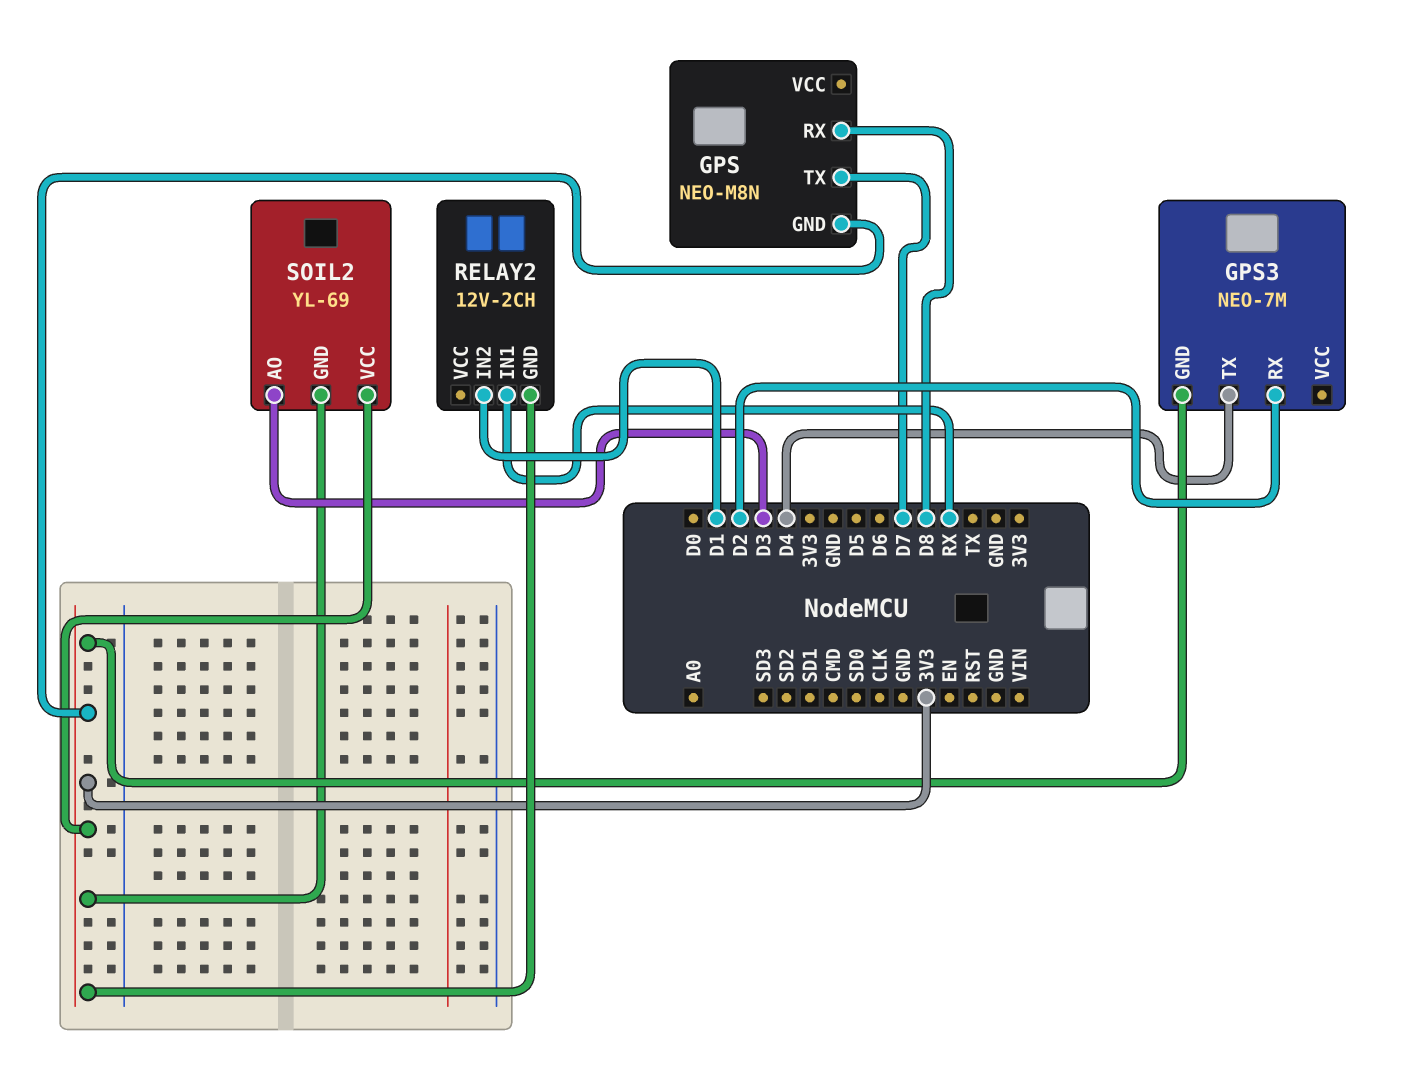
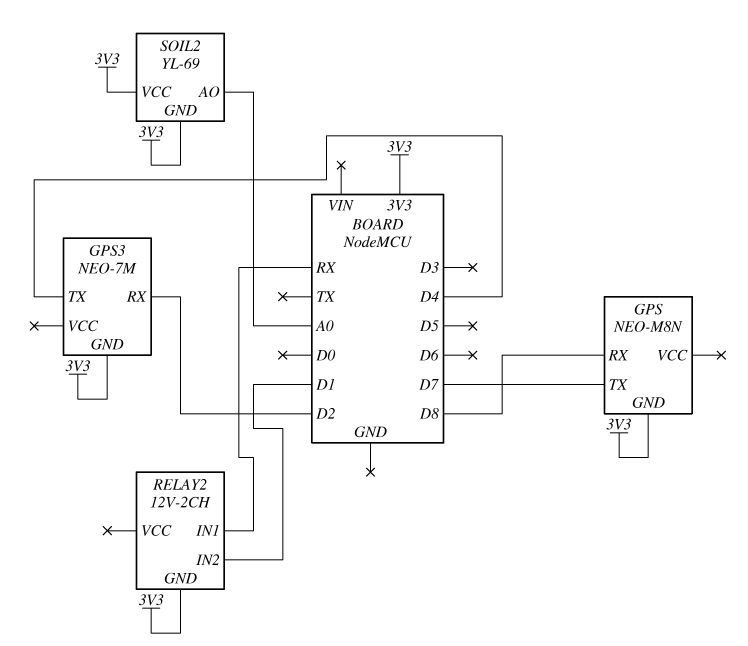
SOIL2 pin AO: D3 -> A0

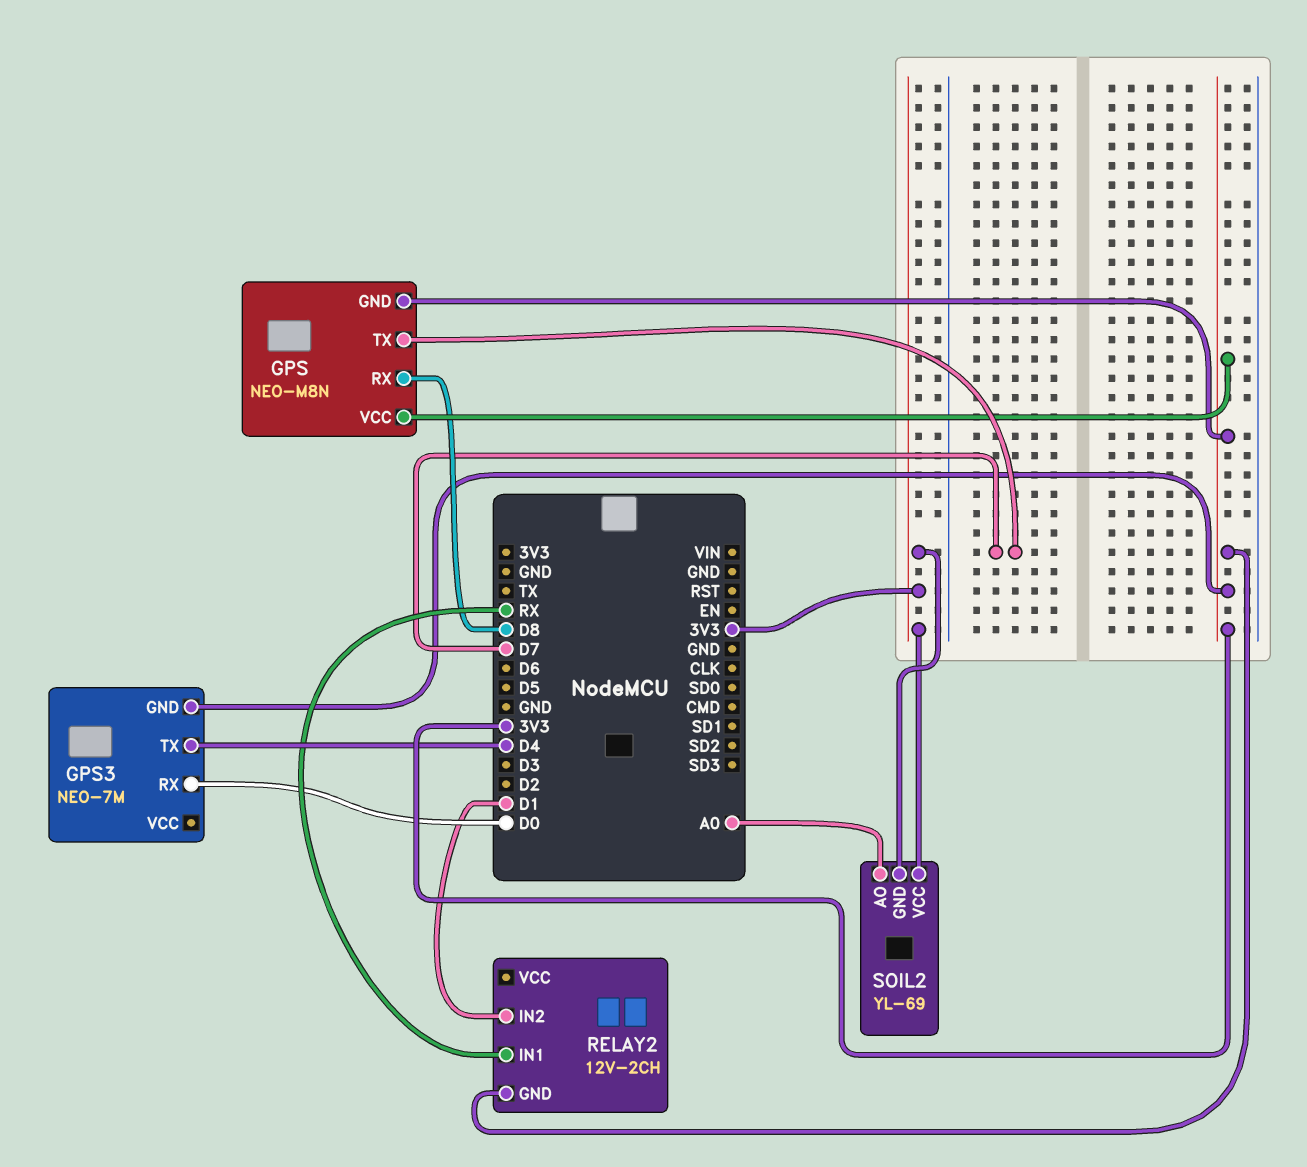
GPS pin VCC: none -> 3V3
GPS3 pin RX: D2 -> D0

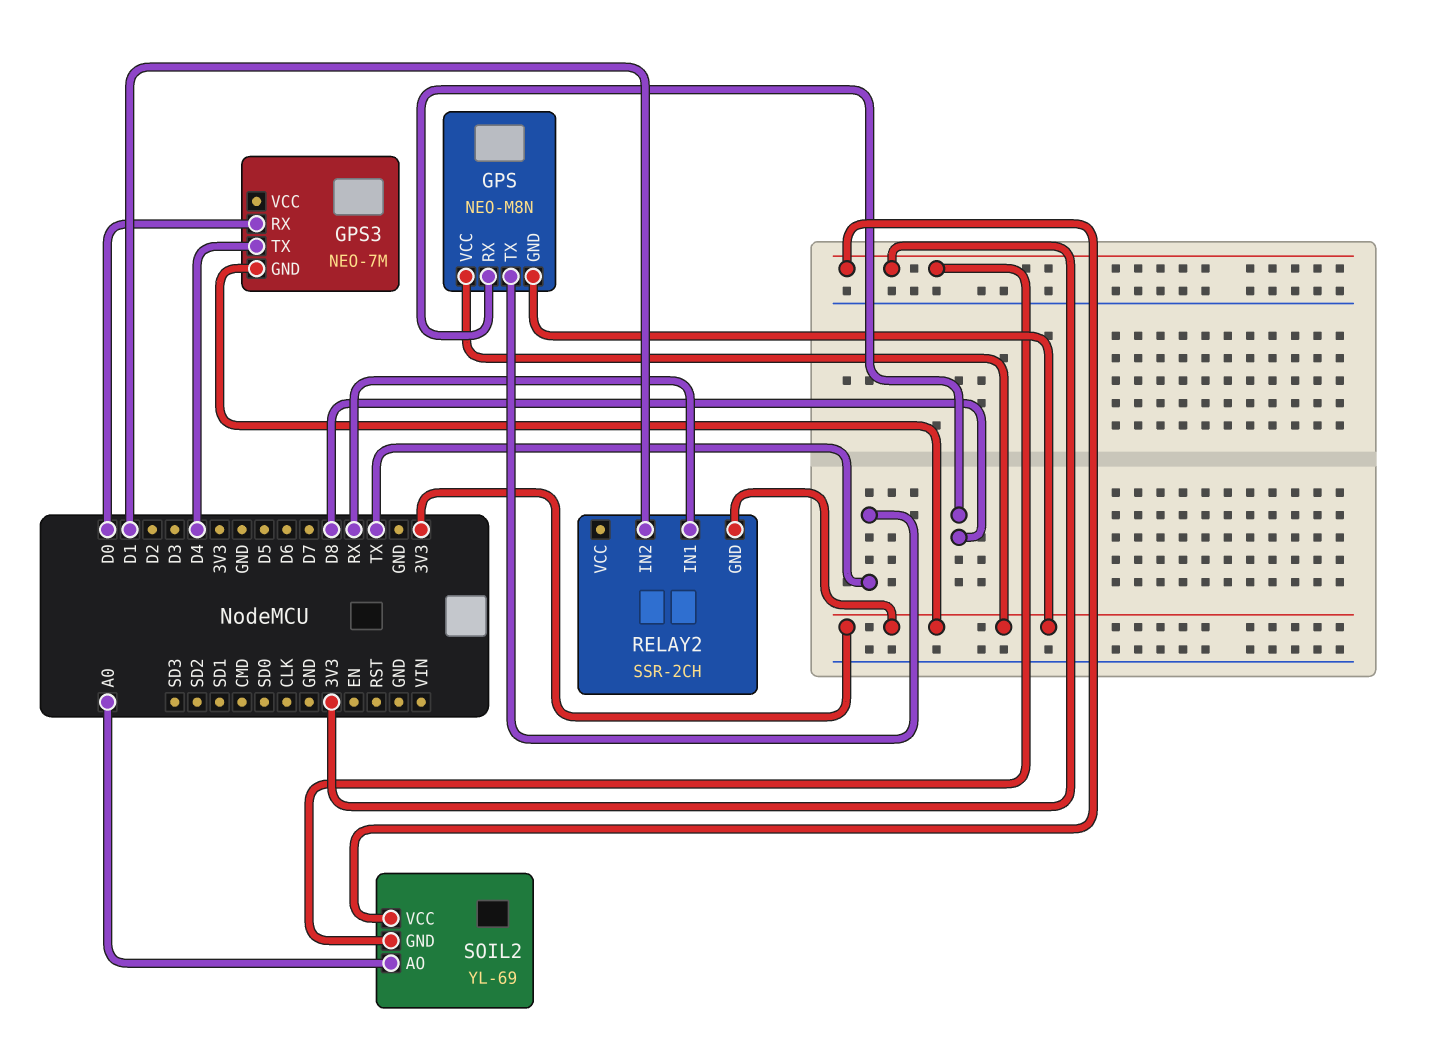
GPS pin TX: D7 -> TX
RELAY2: 12V-2CH -> SSR-2CH

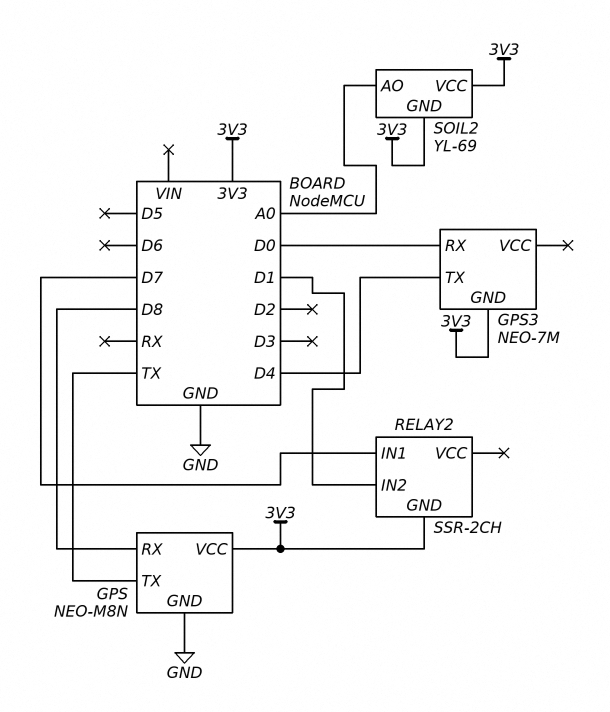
GPS pin GND: 3V3 -> GND
RELAY2 pin IN1: RX -> D7

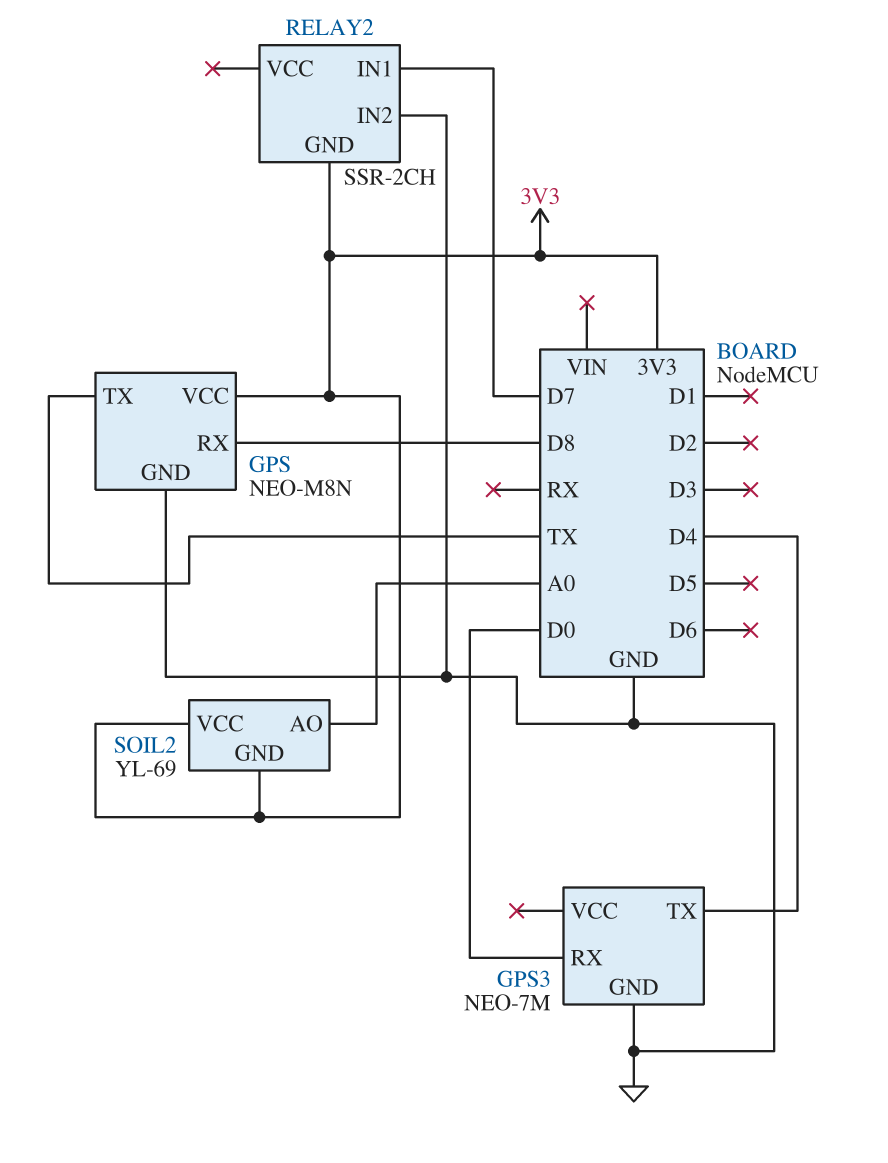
GPS3 pin GND: 3V3 -> GND
RELAY2 pin IN2: D1 -> GND

